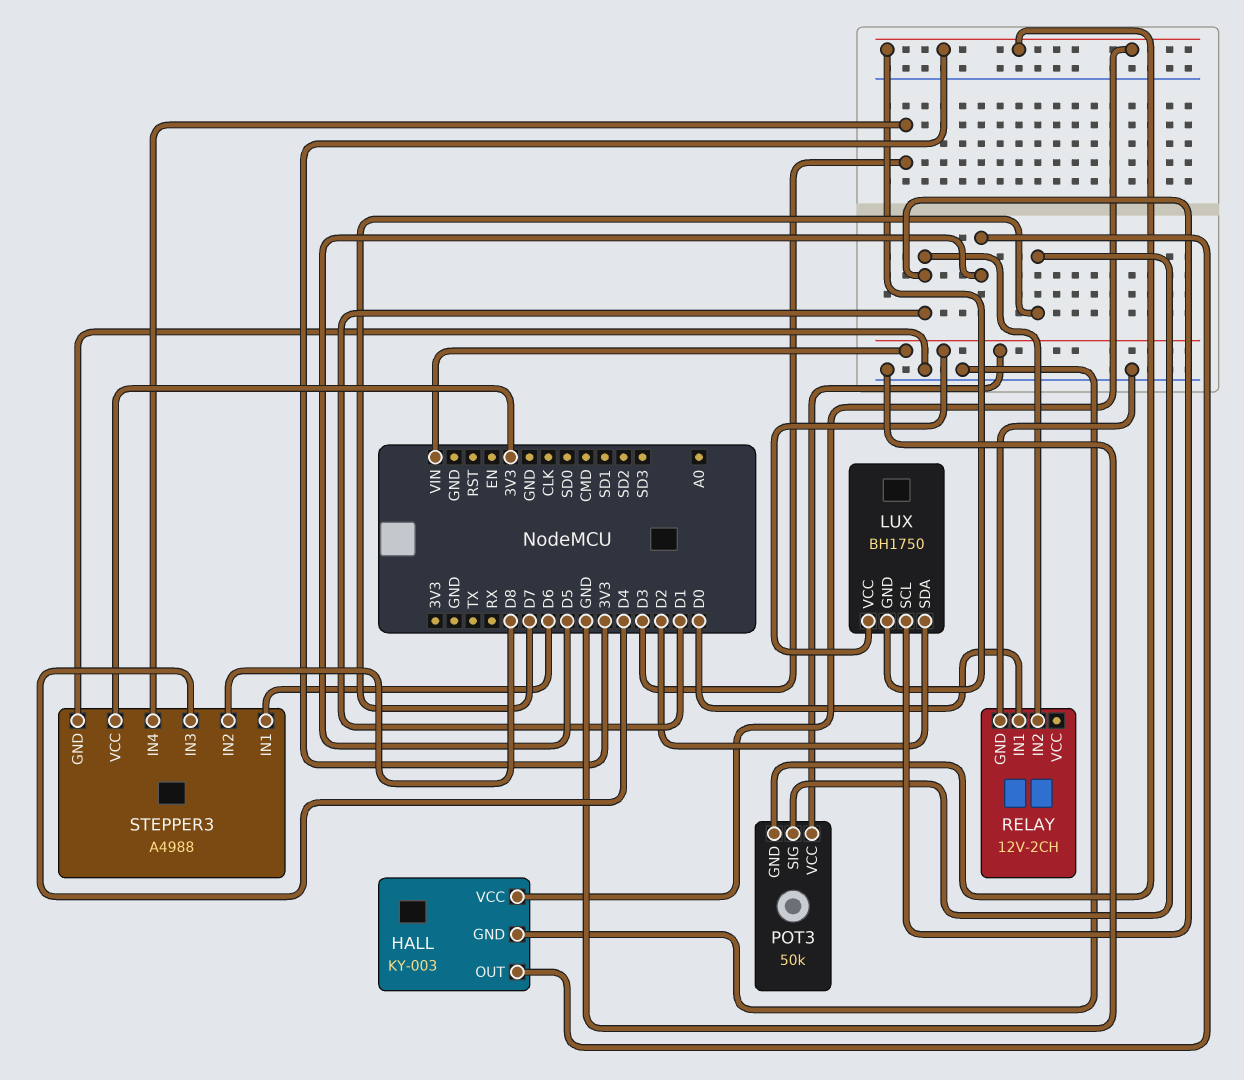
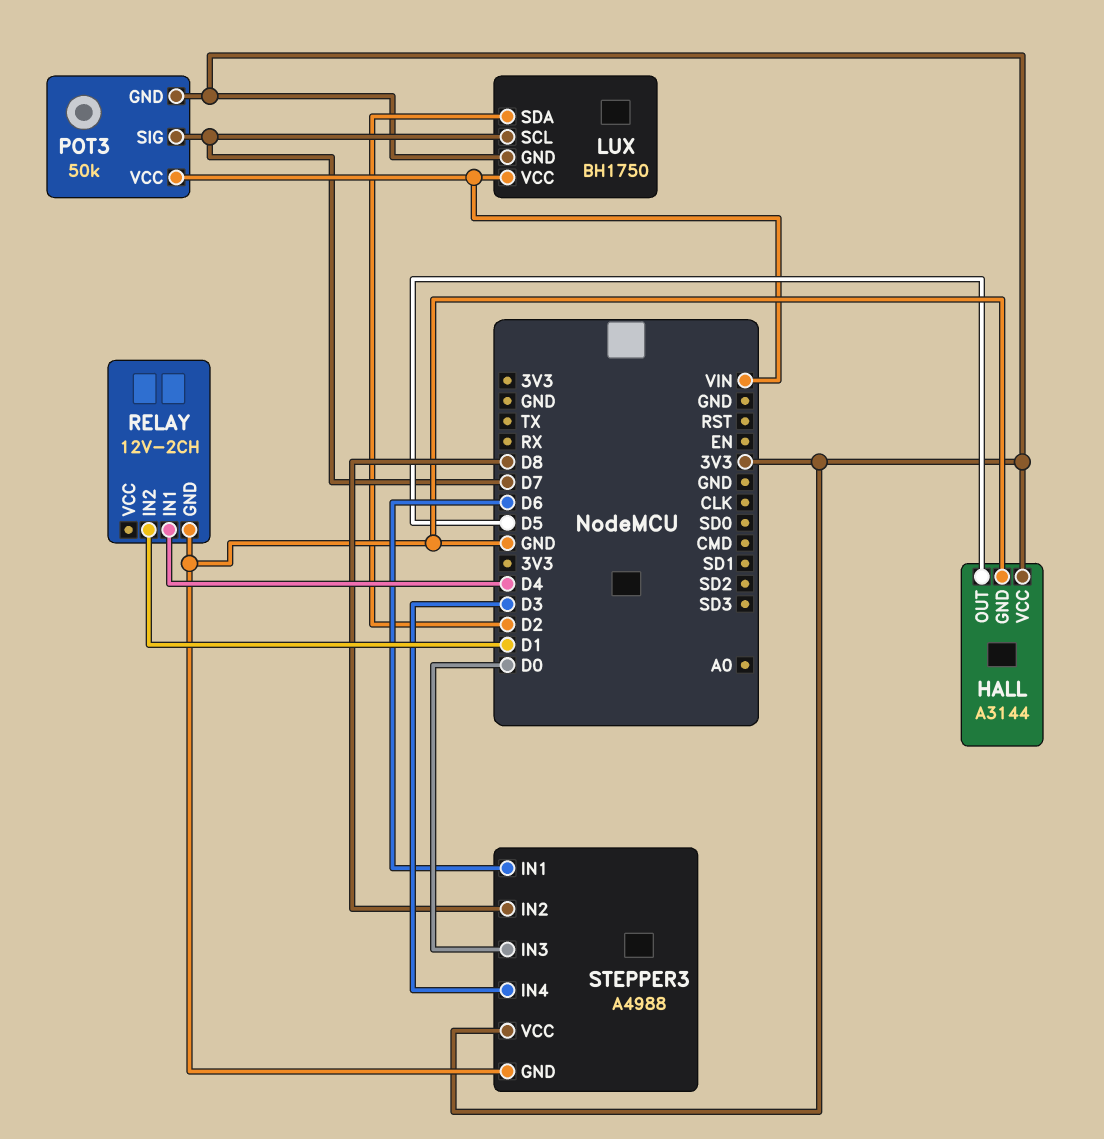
HALL: KY-003 -> A3144
LUX pin SCL: D1 -> D7
RELAY pin IN1: D0 -> D4
STEPPER3 pin IN3: D4 -> D0

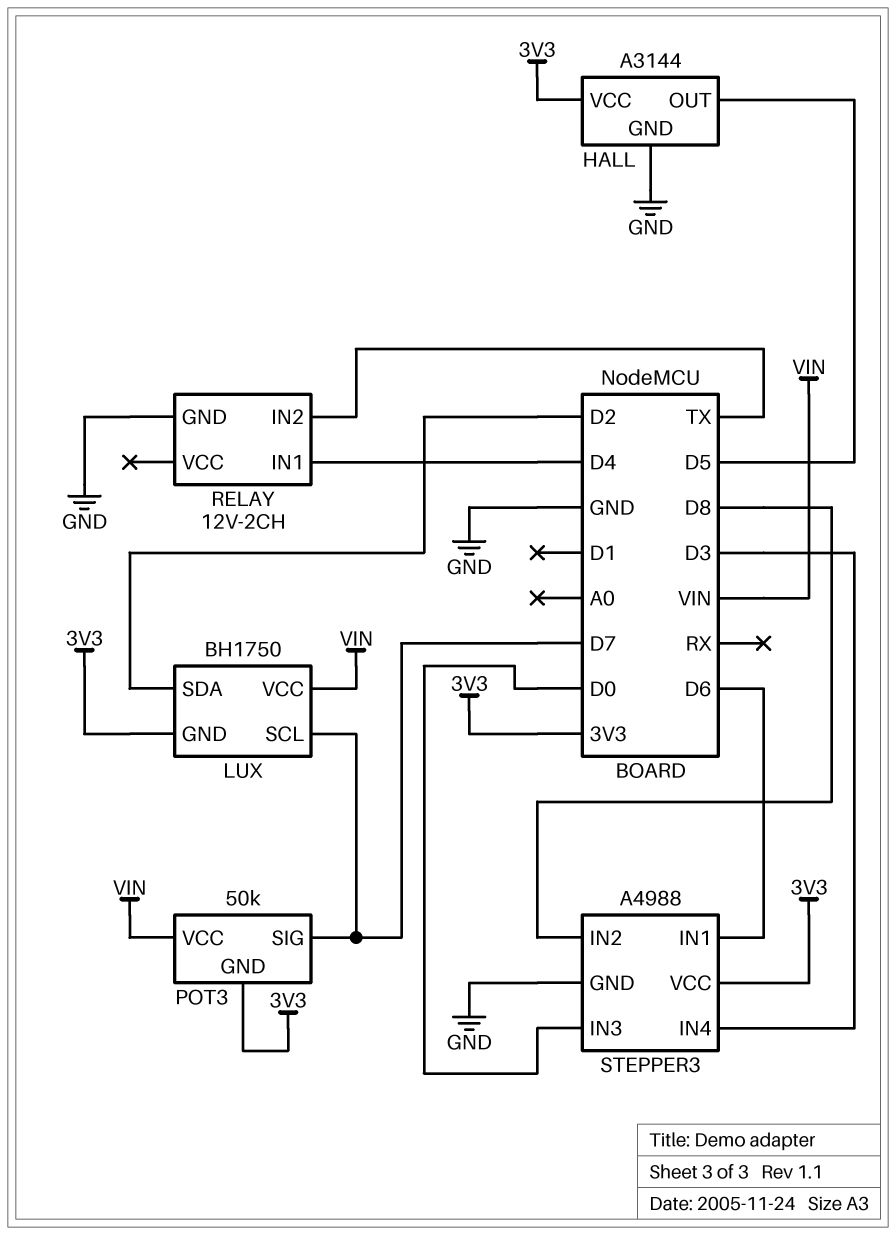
RELAY pin IN2: D1 -> TX

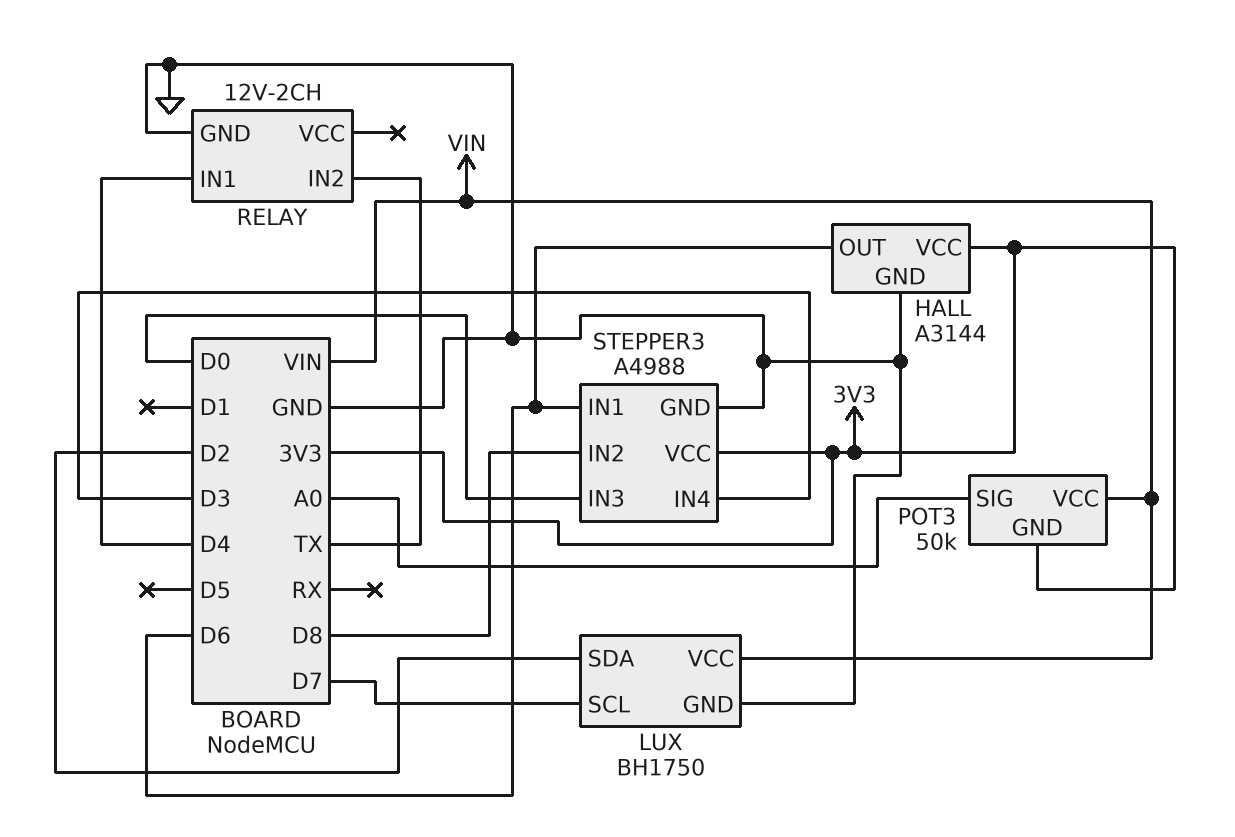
HALL pin OUT: D5 -> D6
LUX pin GND: 3V3 -> GND
POT3 pin SIG: D7 -> A0

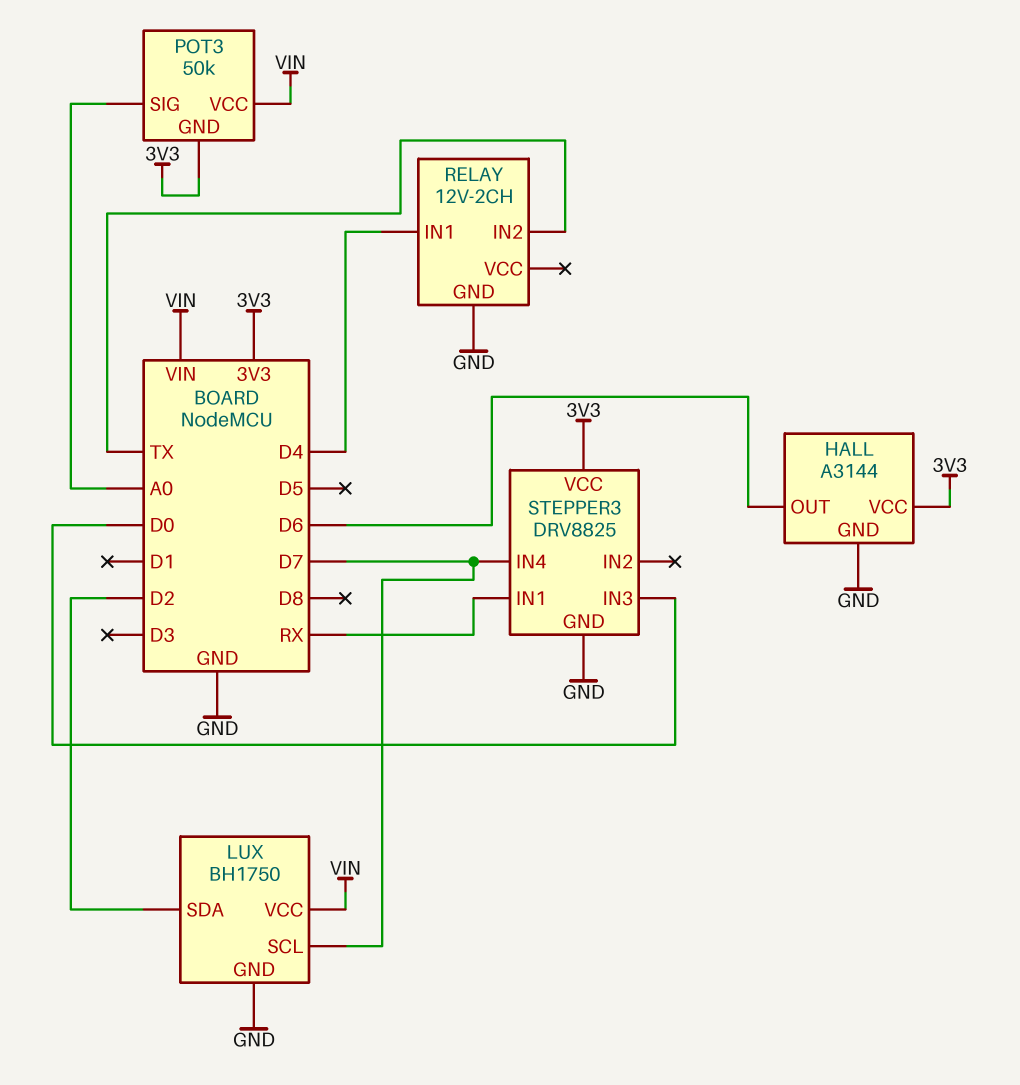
STEPPER3: A4988 -> DRV8825
STEPPER3 pin IN1: D6 -> RX
STEPPER3 pin IN2: D8 -> none
STEPPER3 pin IN4: D3 -> D7

